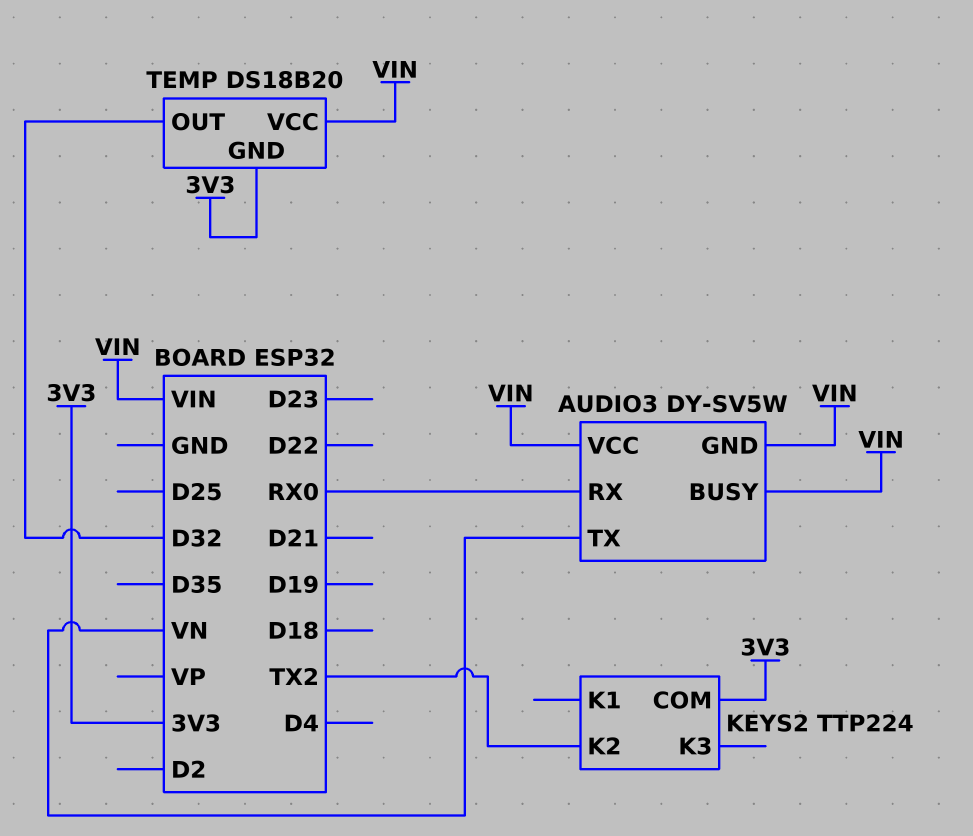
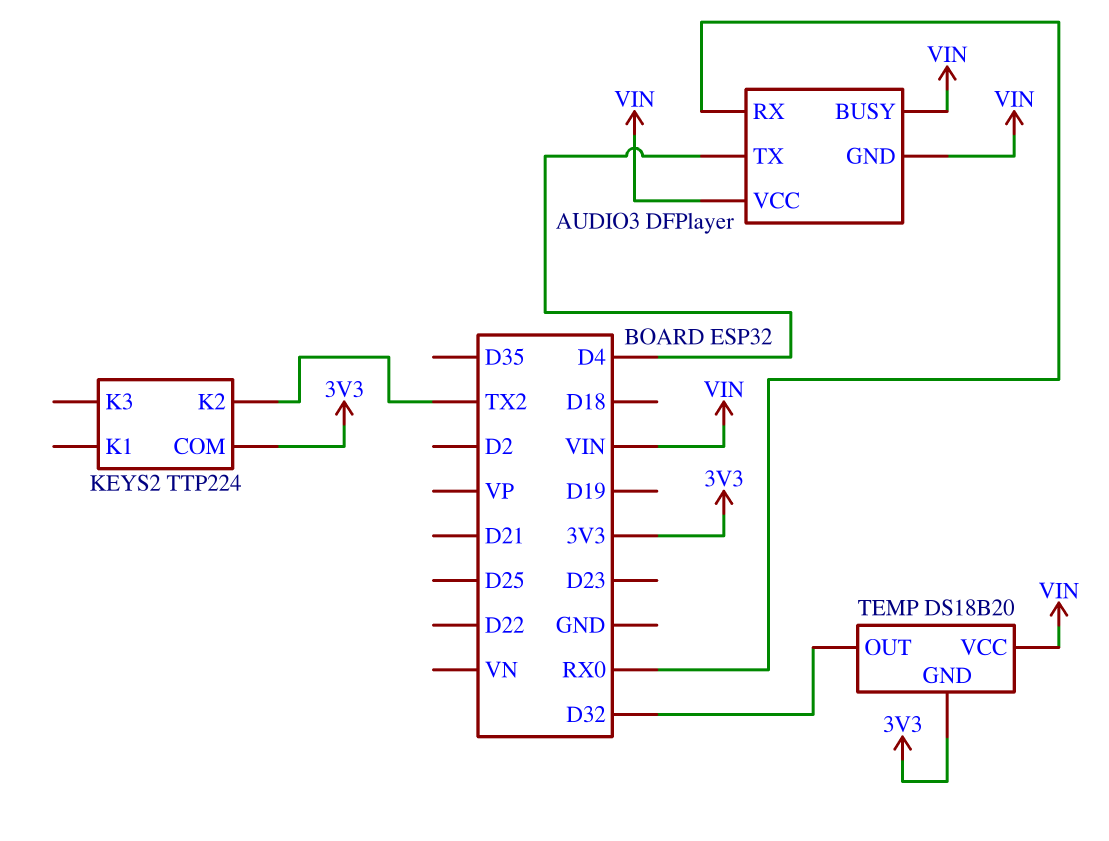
AUDIO3: DY-SV5W -> DFPlayer
AUDIO3 pin TX: VN -> D4

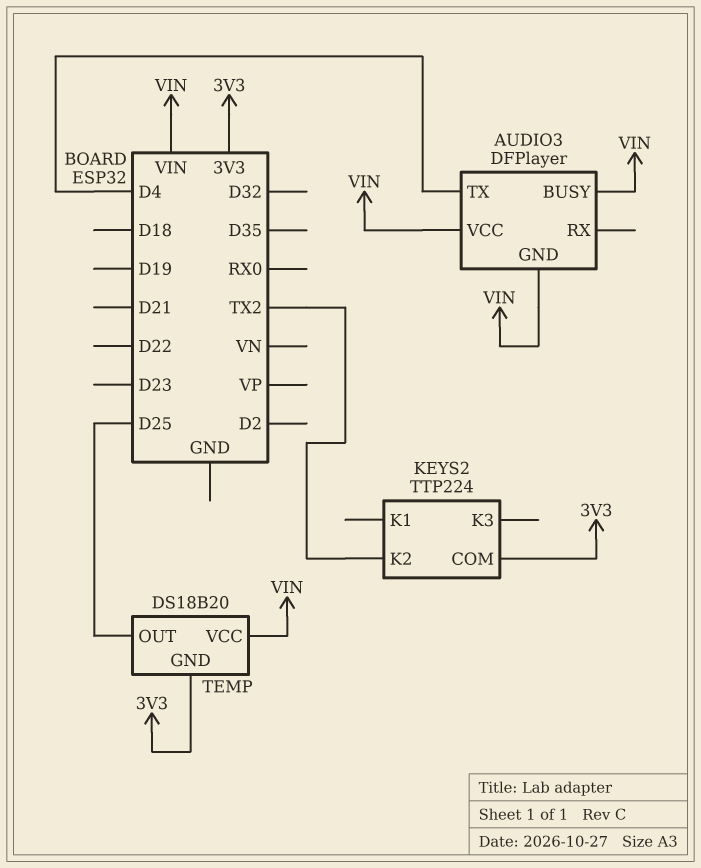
AUDIO3 pin RX: RX0 -> none
TEMP pin OUT: D32 -> D25

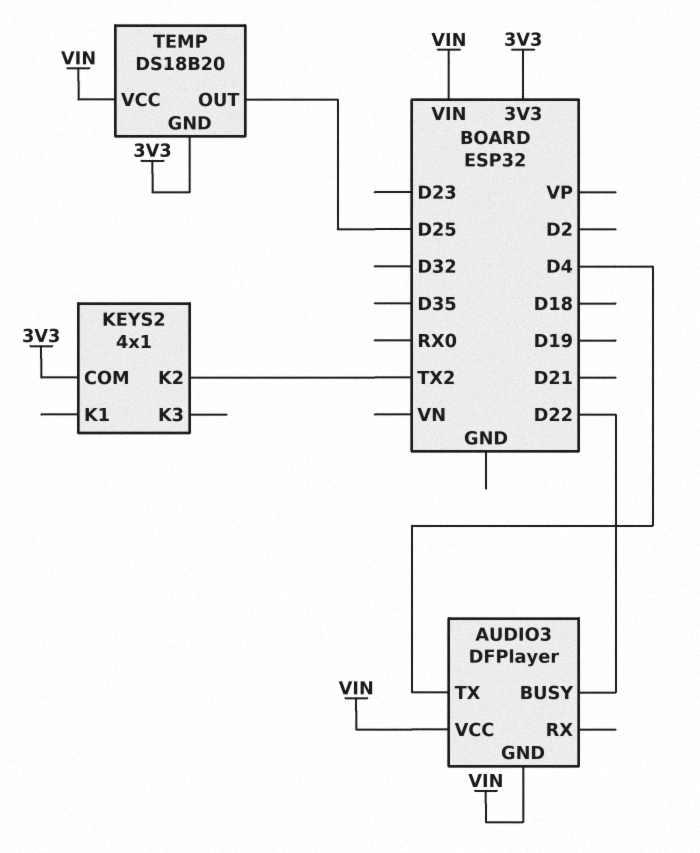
AUDIO3 pin BUSY: VIN -> D22
KEYS2: TTP224 -> 4x1

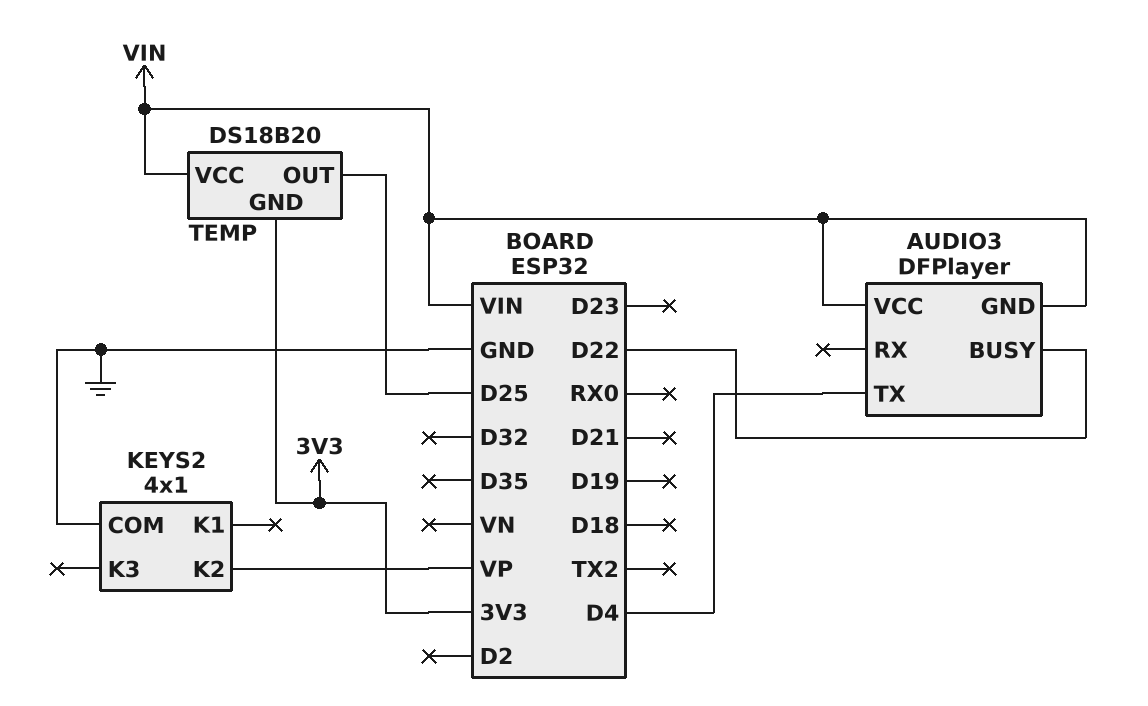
KEYS2 pin COM: 3V3 -> GND
KEYS2 pin K2: TX2 -> VP

